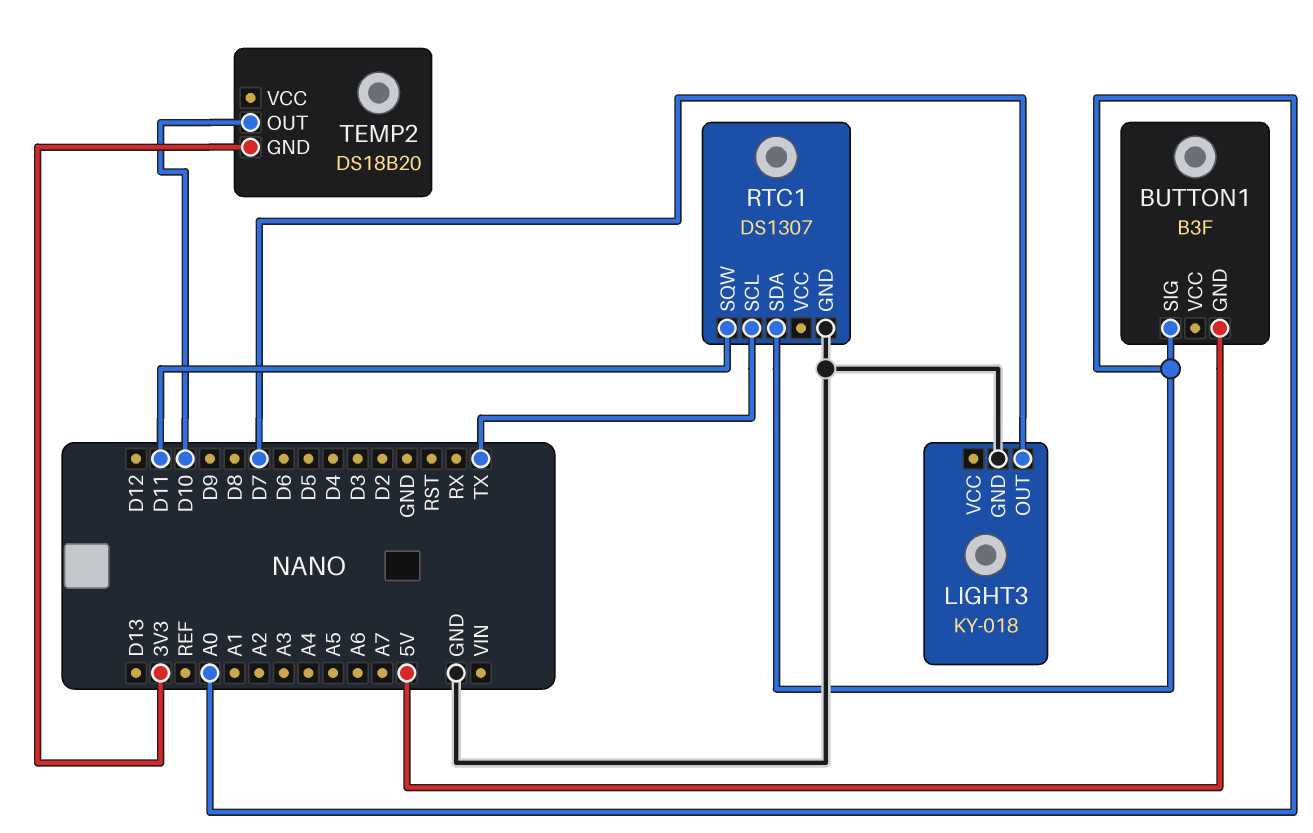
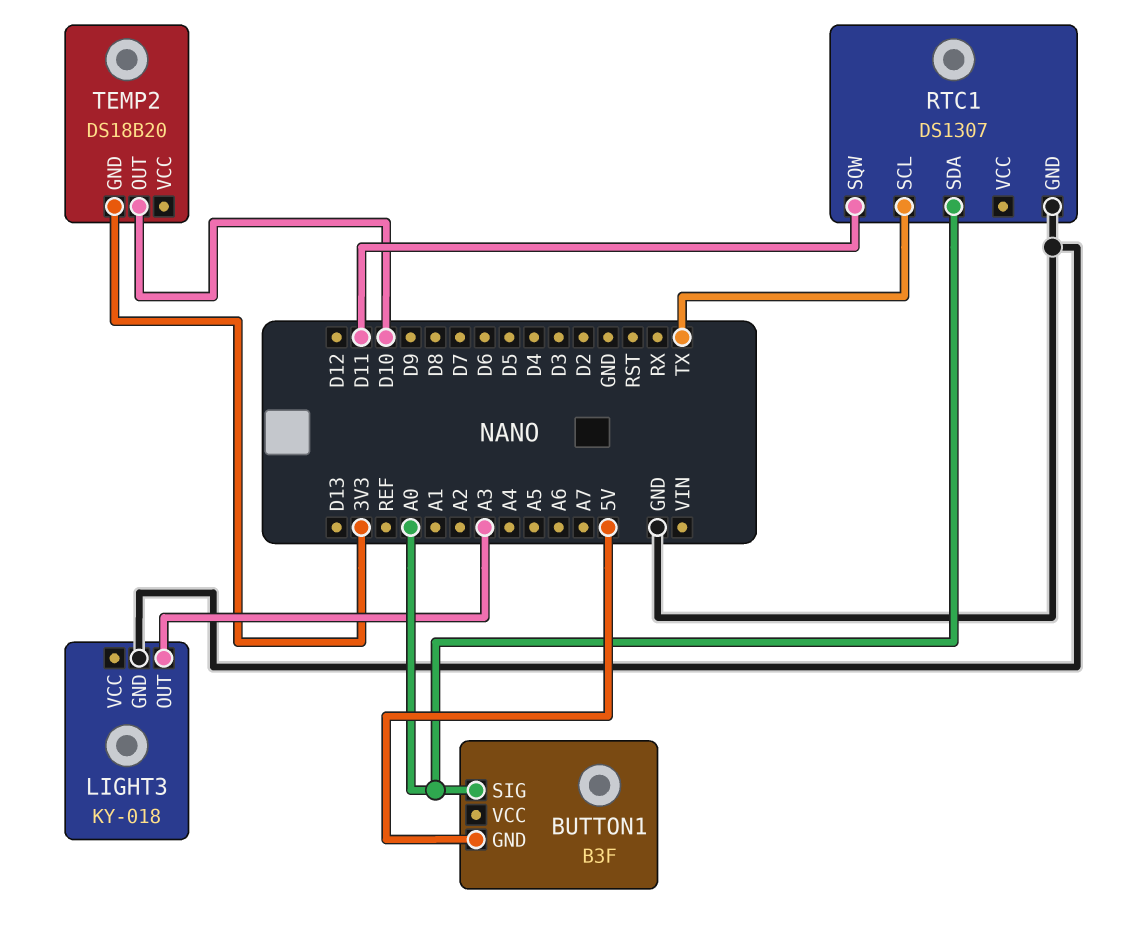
LIGHT3 pin OUT: D7 -> A3

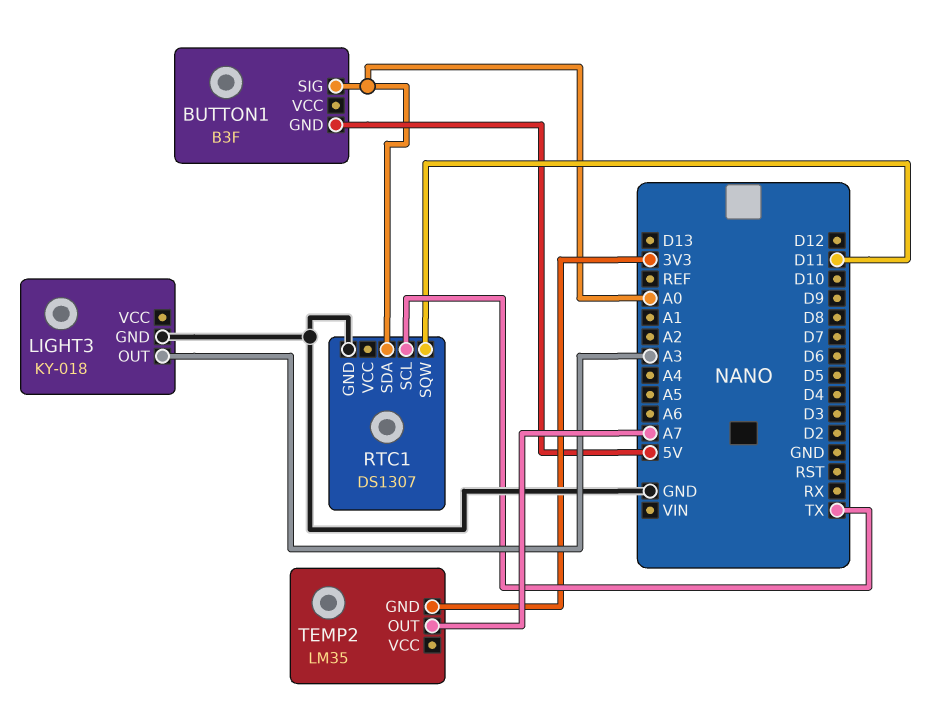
TEMP2: DS18B20 -> LM35
TEMP2 pin OUT: D10 -> A7

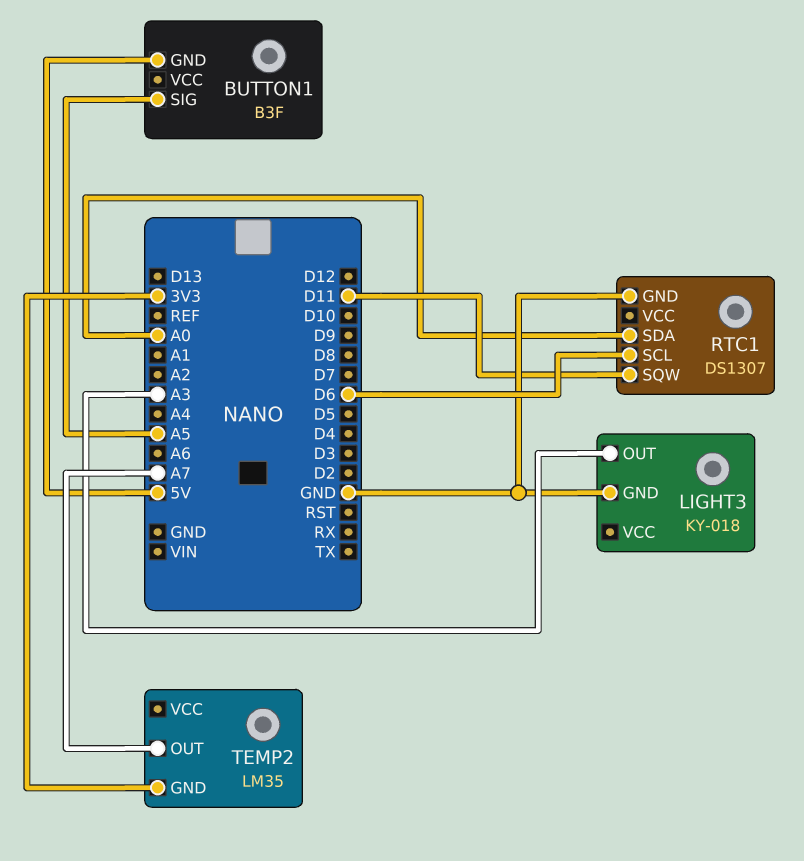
BUTTON1 pin SIG: A0 -> A5
RTC1 pin SCL: TX -> D6

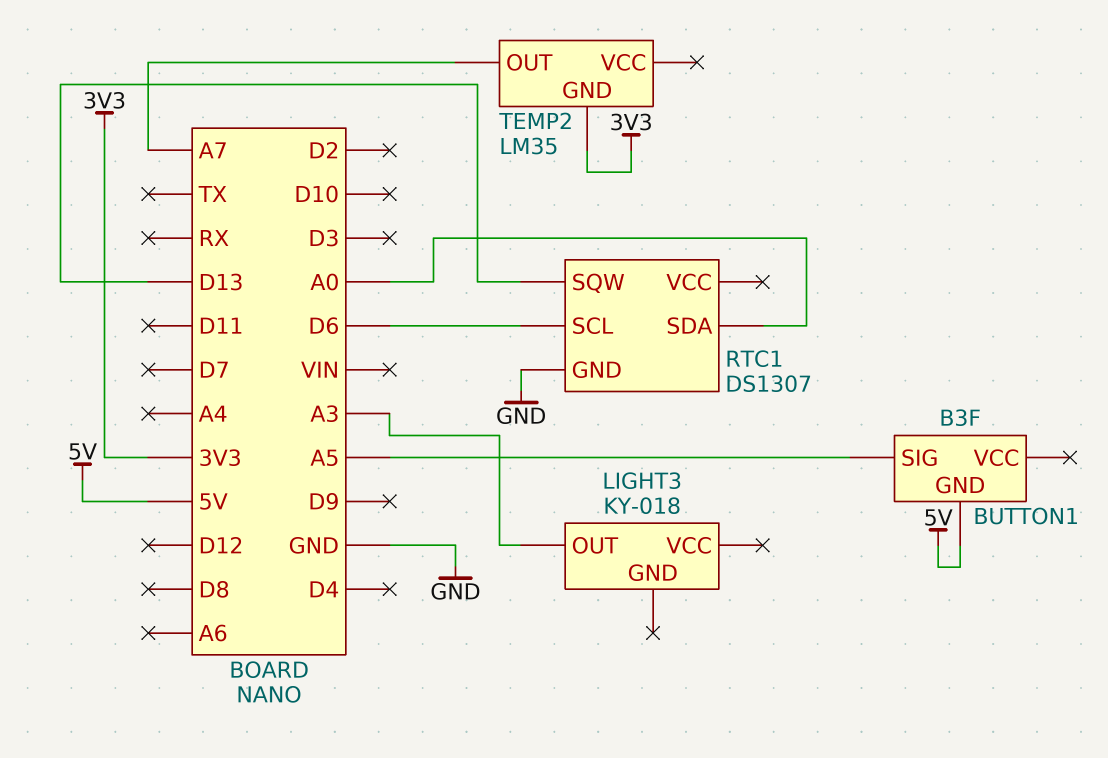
LIGHT3 pin GND: GND -> none
RTC1 pin SQW: D11 -> D13

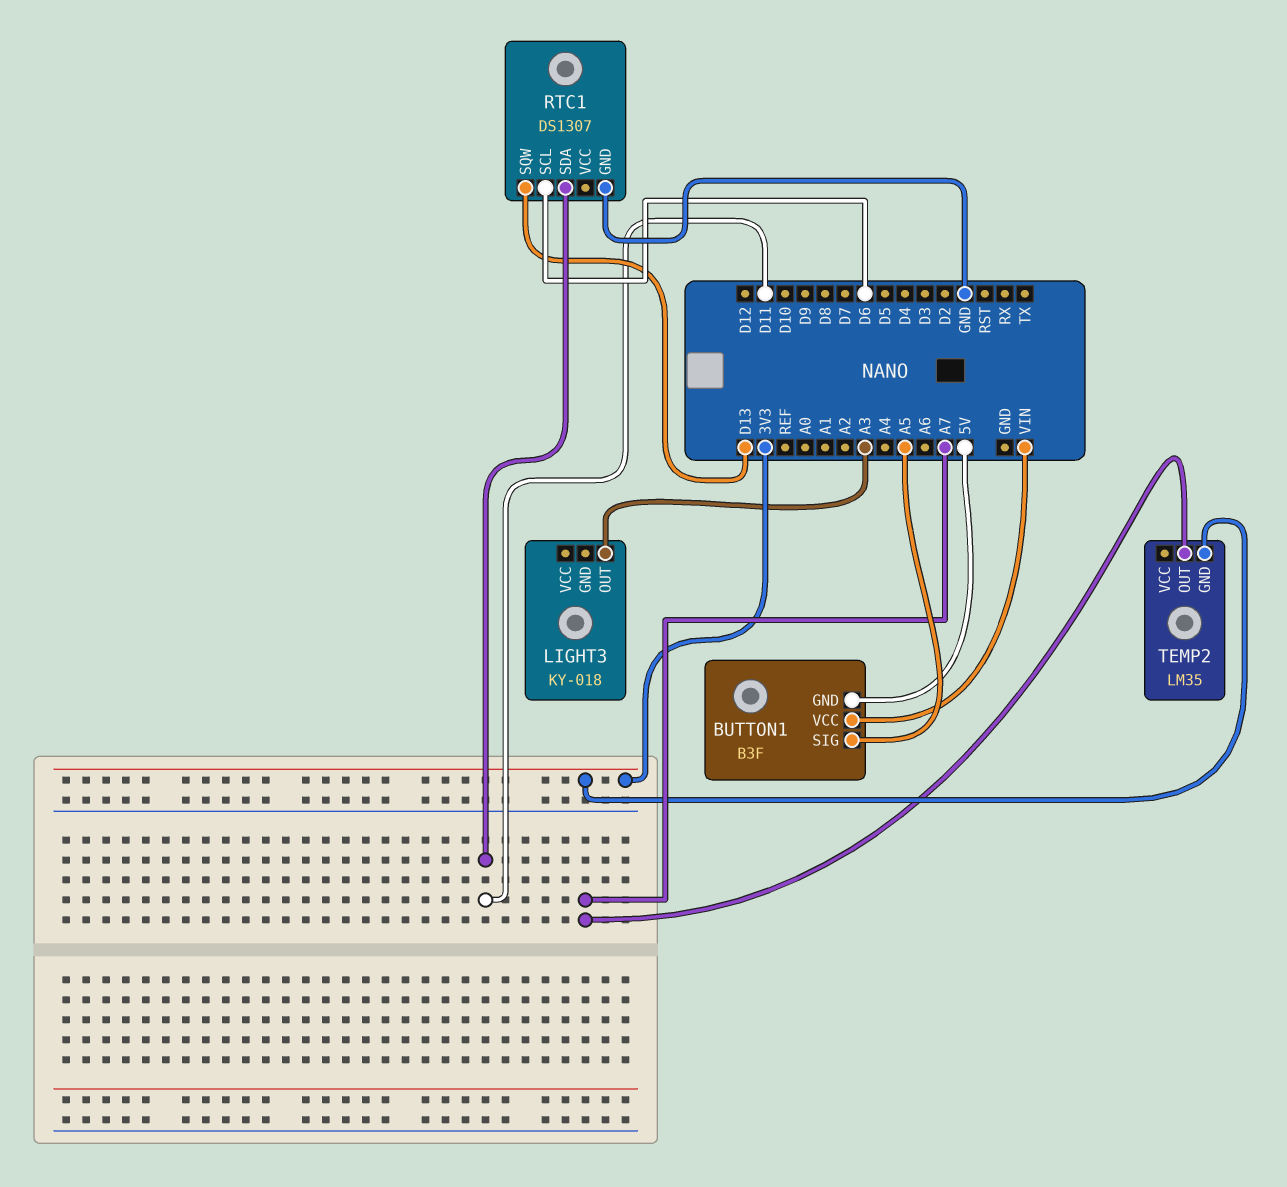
BUTTON1 pin VCC: none -> VIN
RTC1 pin SDA: A0 -> D11

